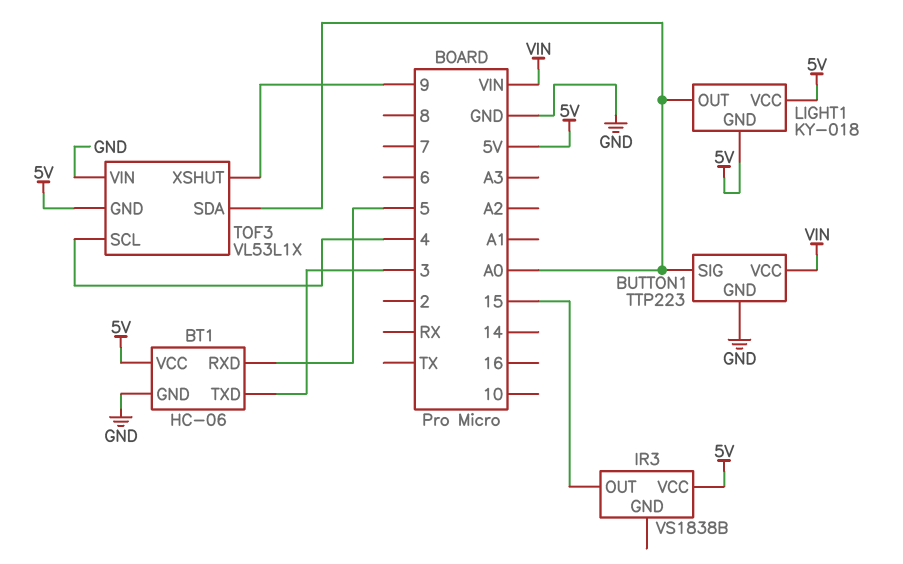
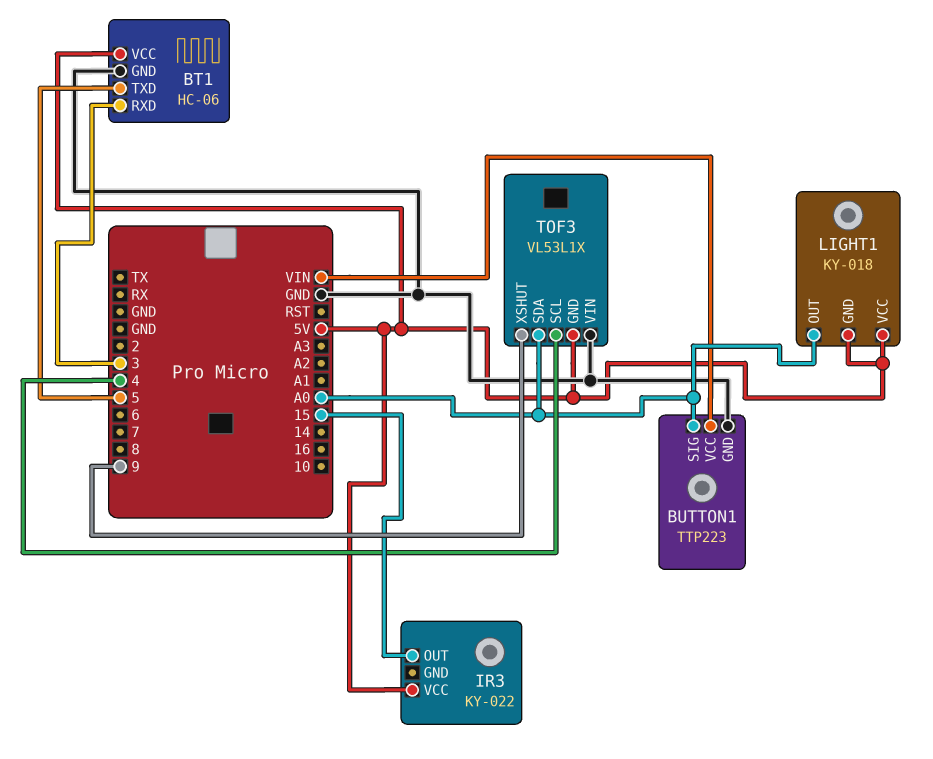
BT1 pin RXD: 5 -> 3
BT1 pin TXD: 3 -> 5
IR3: VS1838B -> KY-022

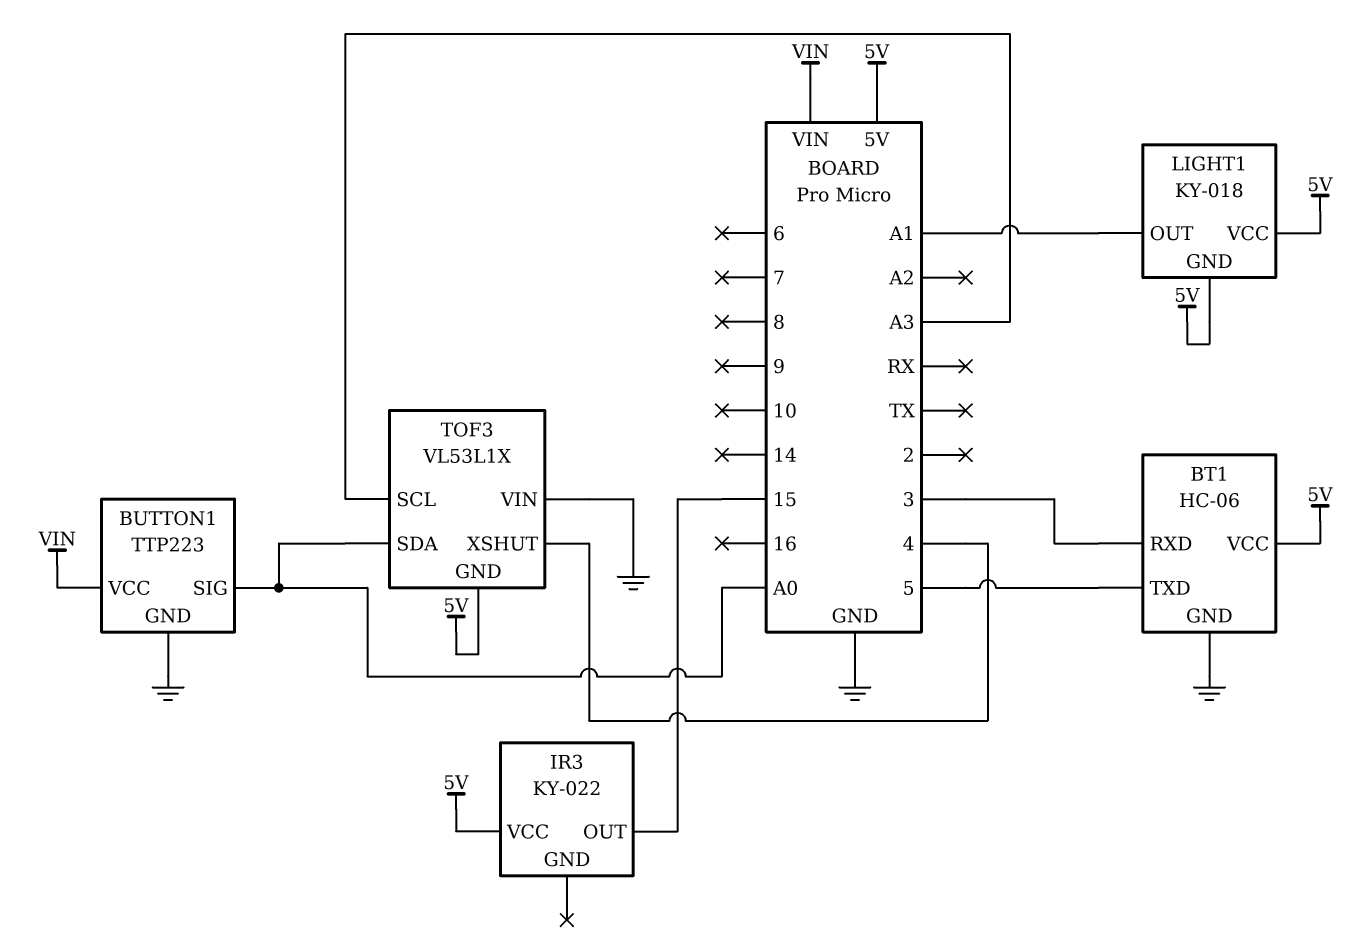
LIGHT1 pin OUT: A0 -> A1
TOF3 pin SCL: 4 -> A3
TOF3 pin XSHUT: 9 -> 4

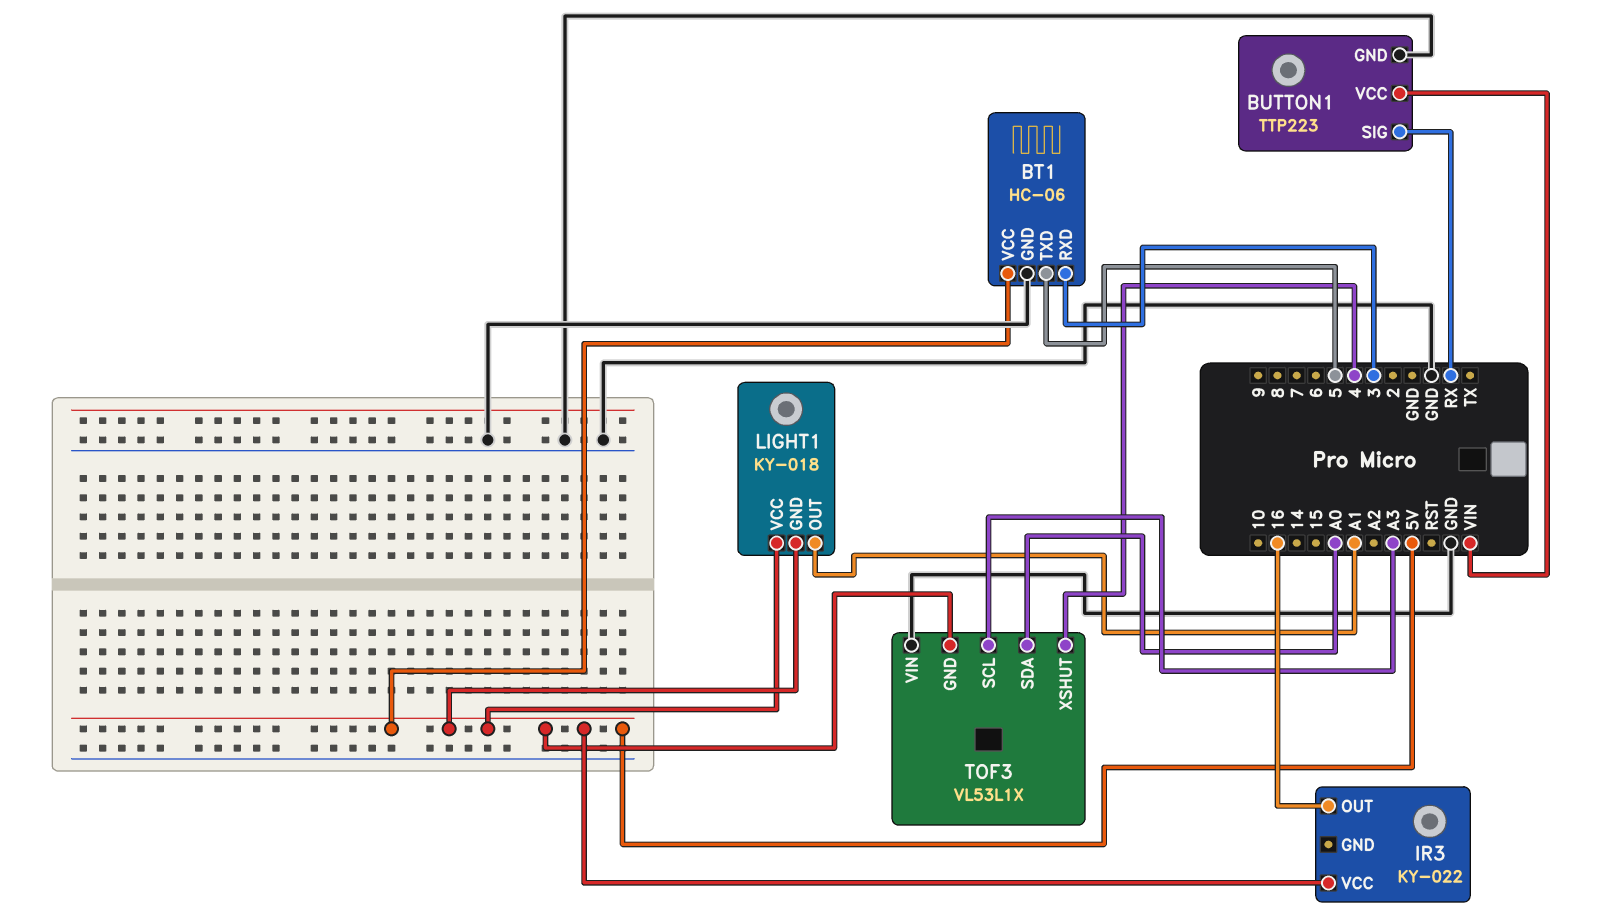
BUTTON1 pin SIG: A0 -> RX
IR3 pin OUT: 15 -> 16

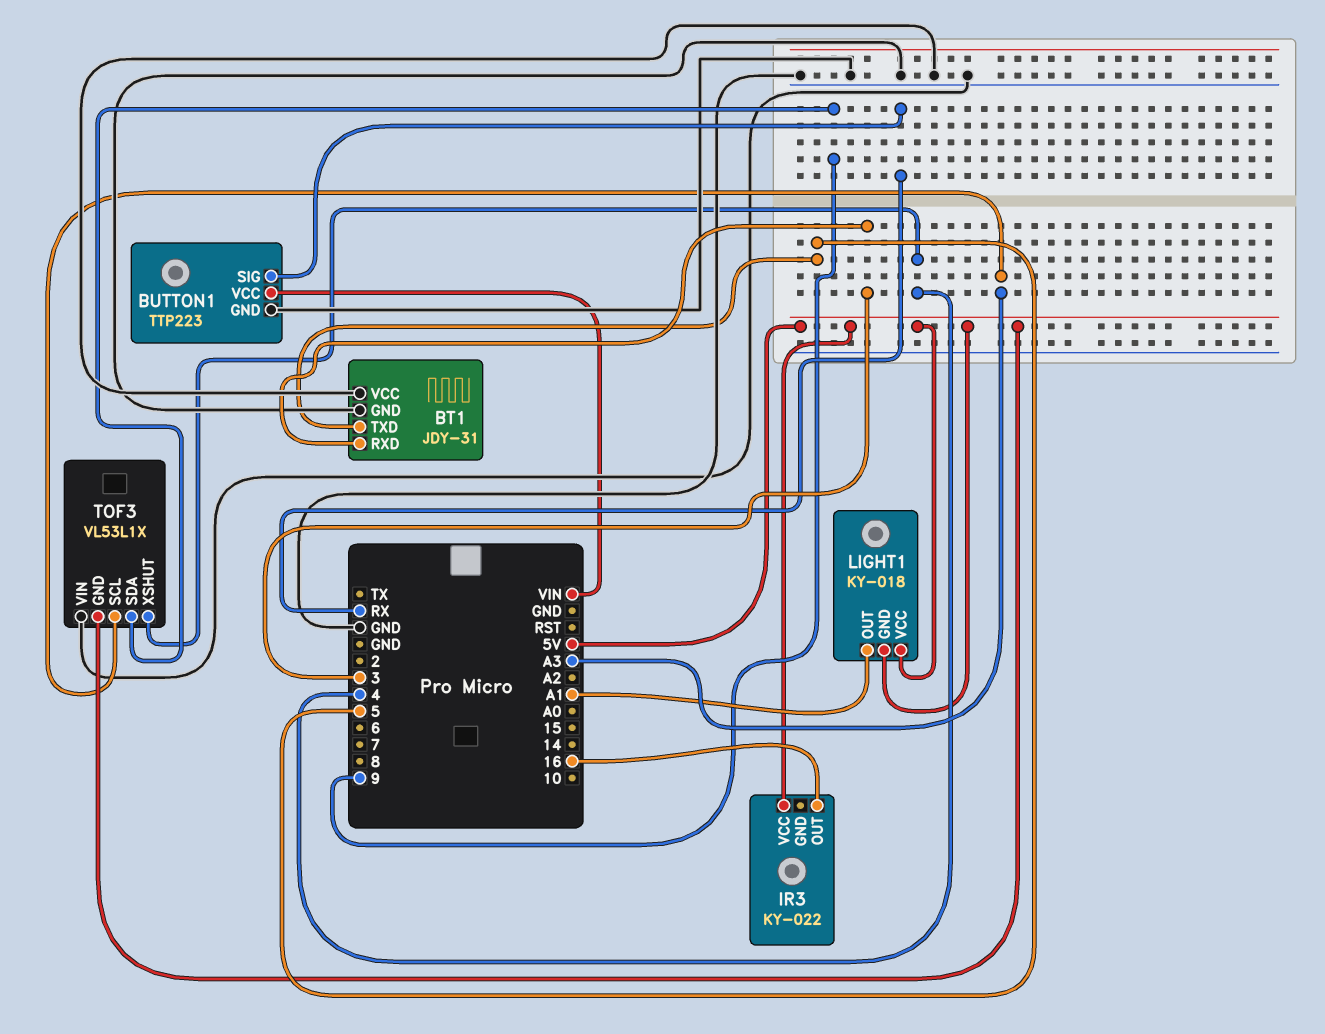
BT1: HC-06 -> JDY-31
BT1 pin VCC: 5V -> GND
TOF3 pin SDA: A0 -> 9

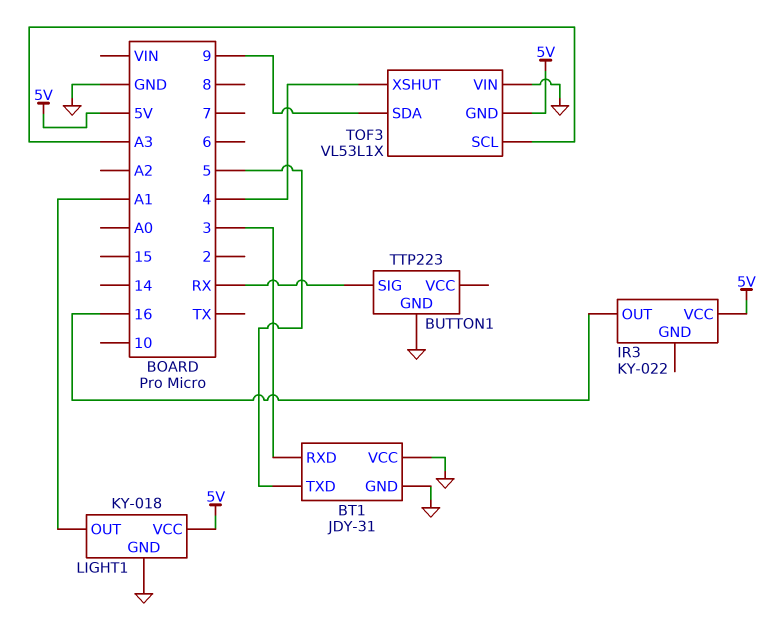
BUTTON1 pin VCC: VIN -> none
LIGHT1 pin GND: 5V -> GND

